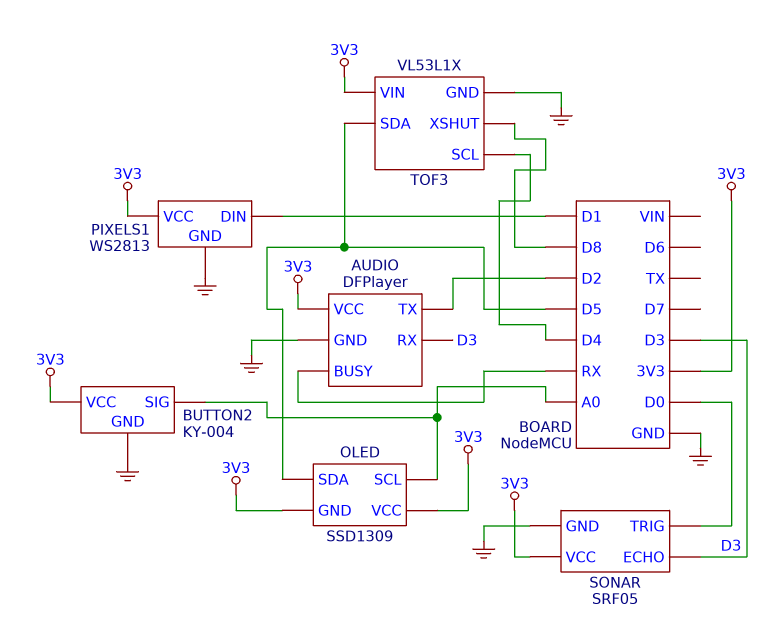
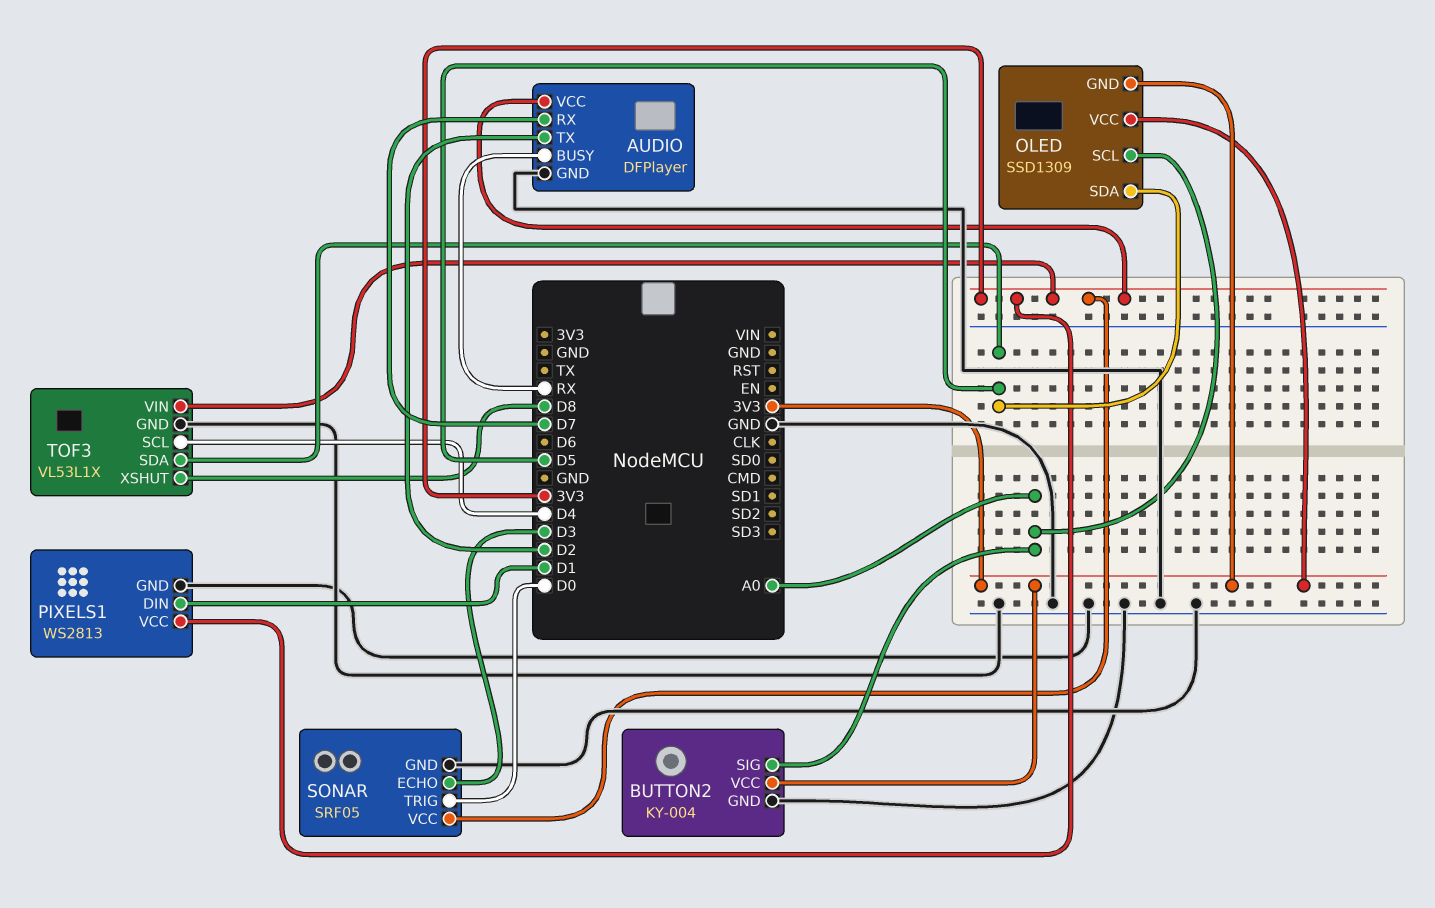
AUDIO pin RX: D3 -> D7

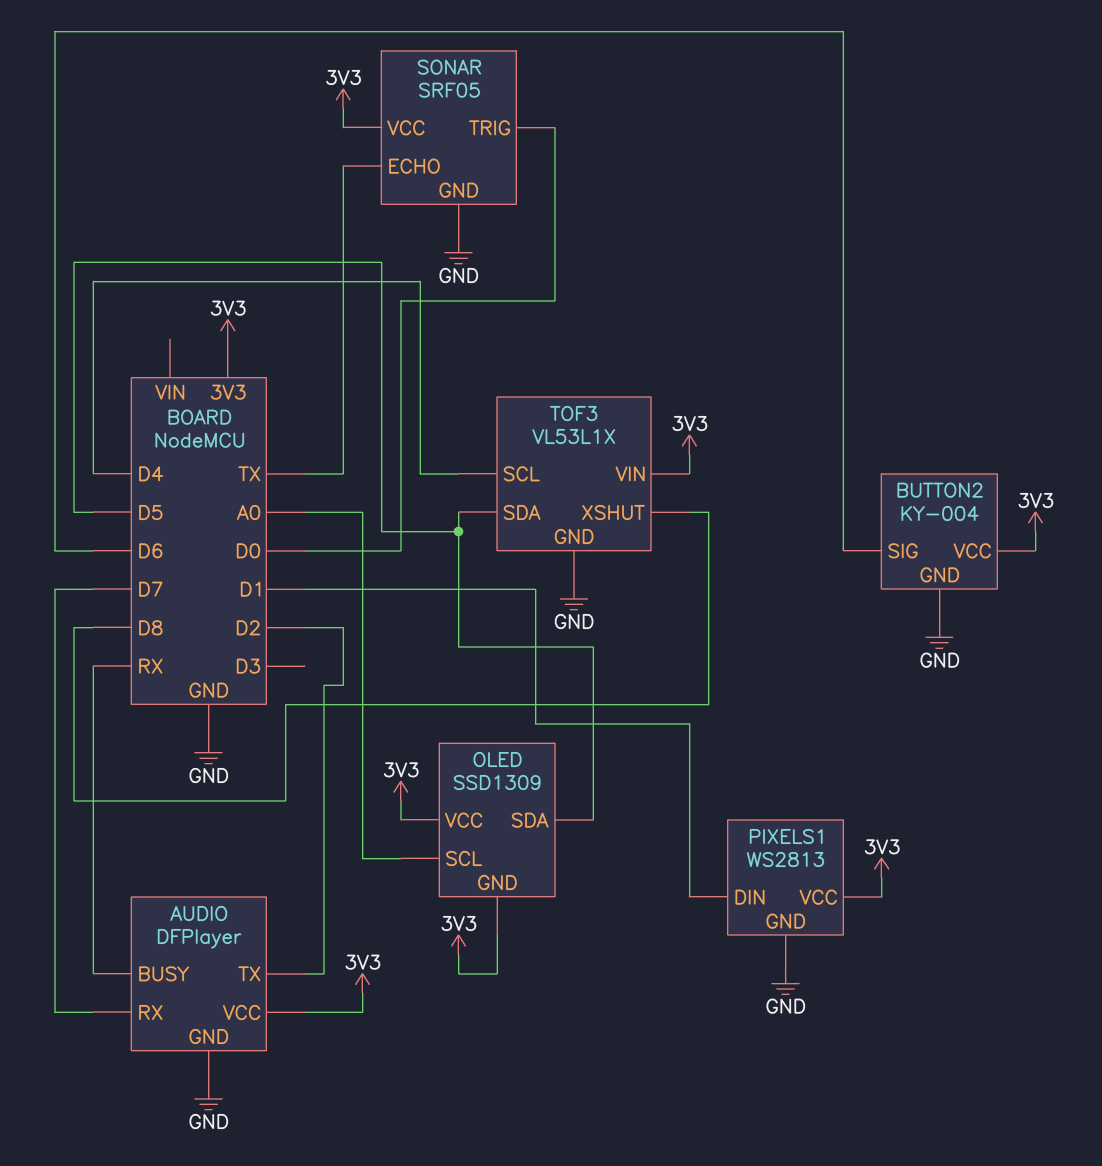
BUTTON2 pin SIG: A0 -> D6
SONAR pin ECHO: D3 -> TX

